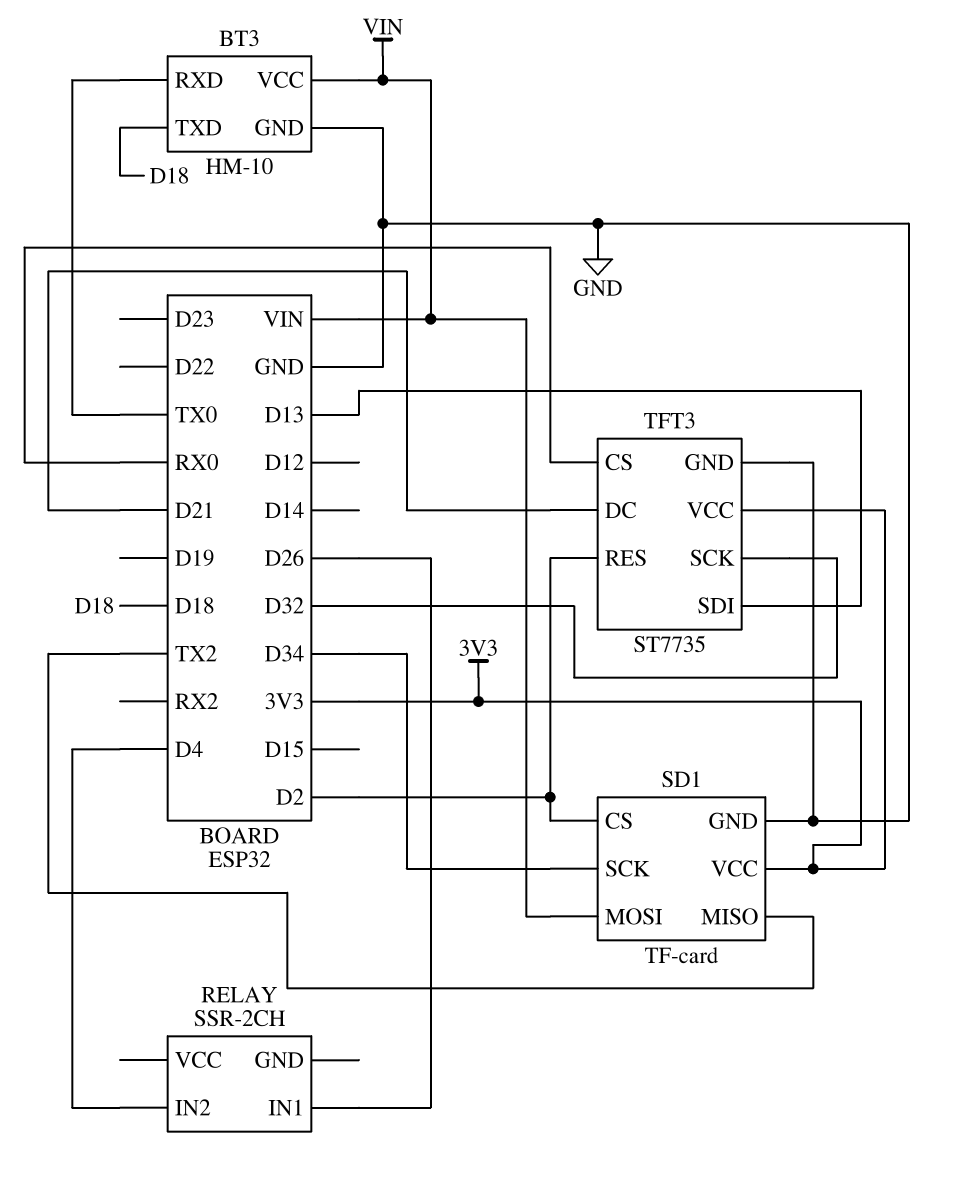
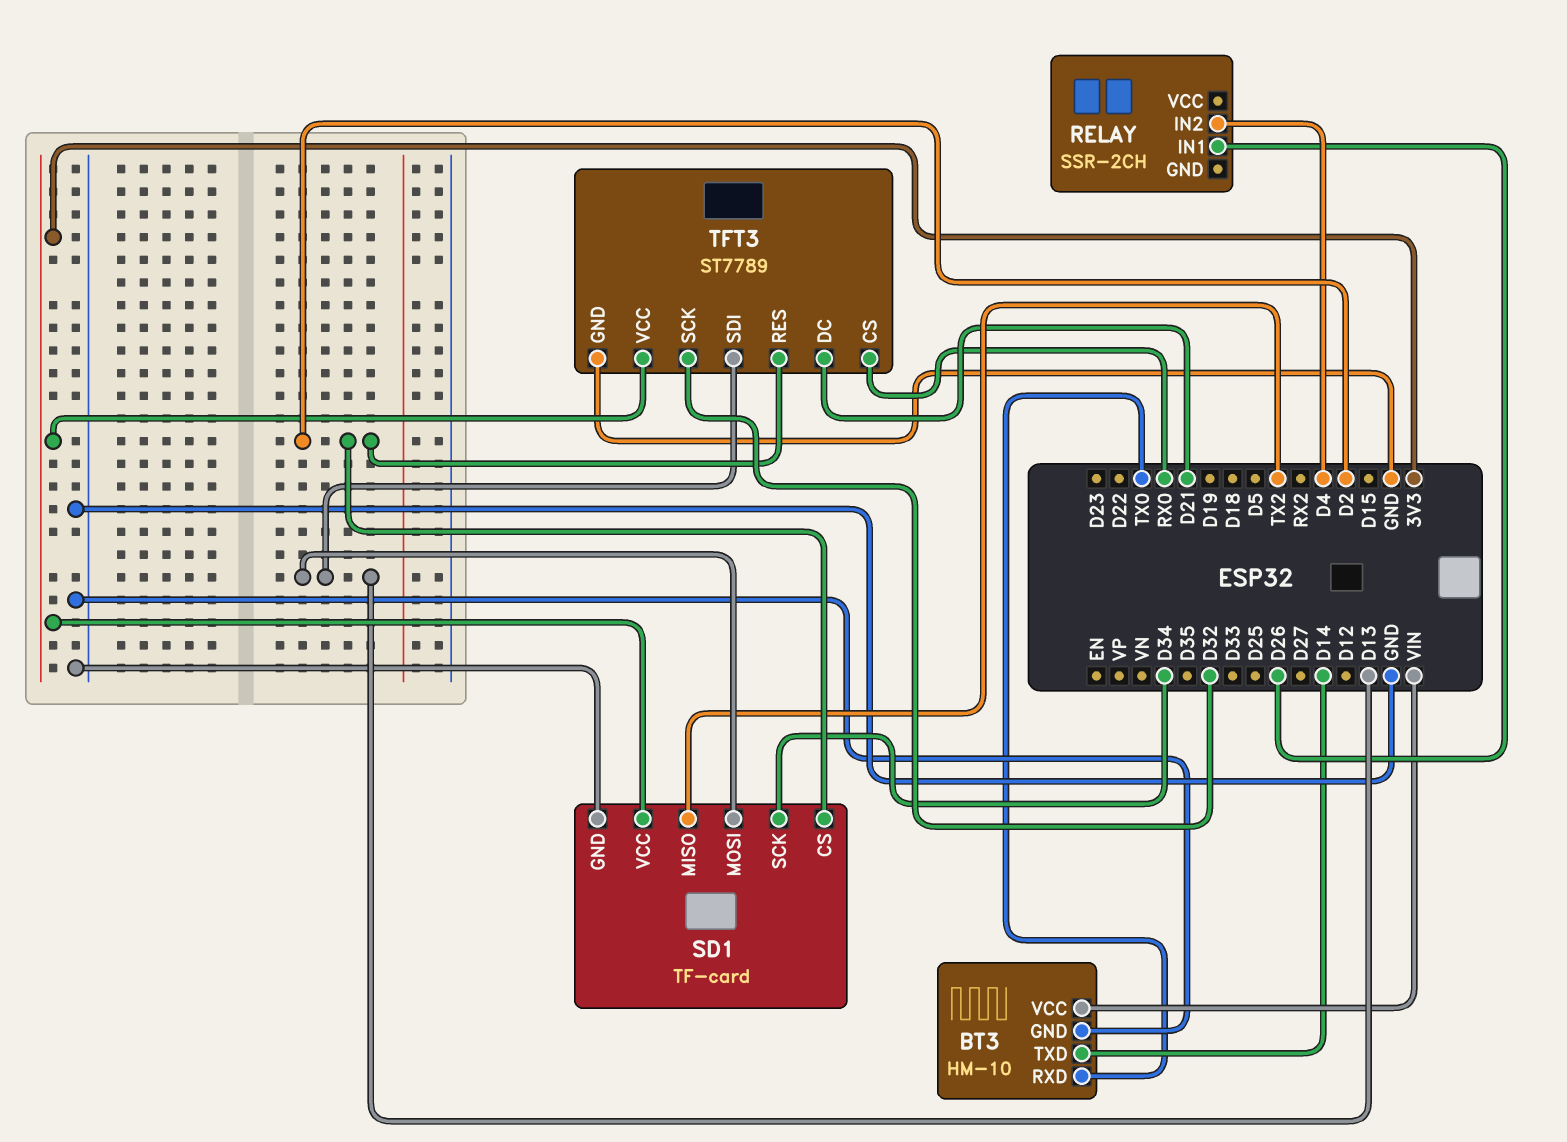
BT3 pin TXD: D18 -> D14
SD1 pin MOSI: VIN -> D13
TFT3: ST7735 -> ST7789

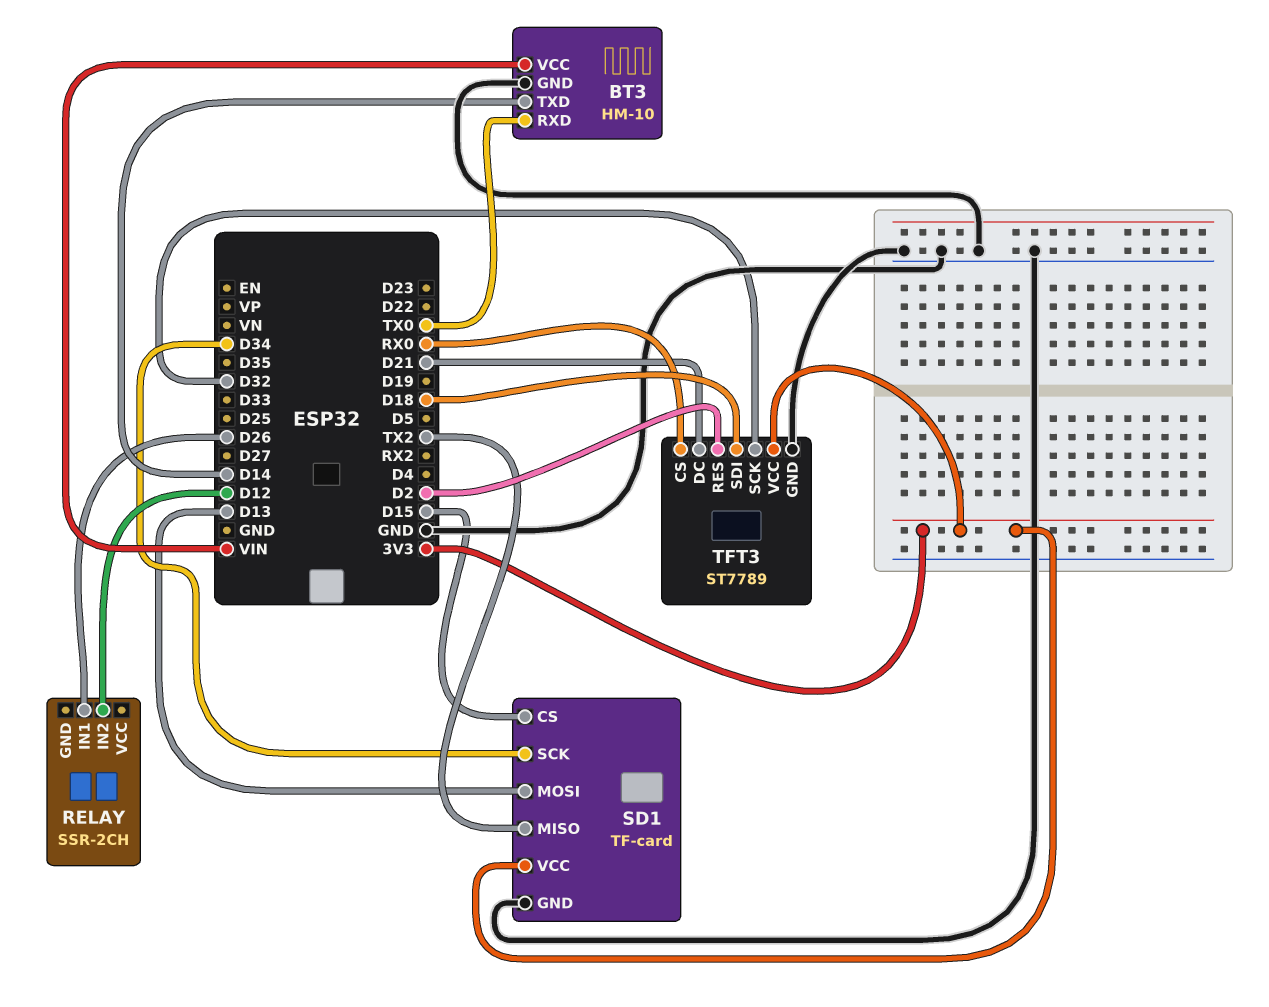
RELAY pin IN2: D4 -> D12
SD1 pin CS: D2 -> D15
TFT3 pin SDI: D13 -> D18

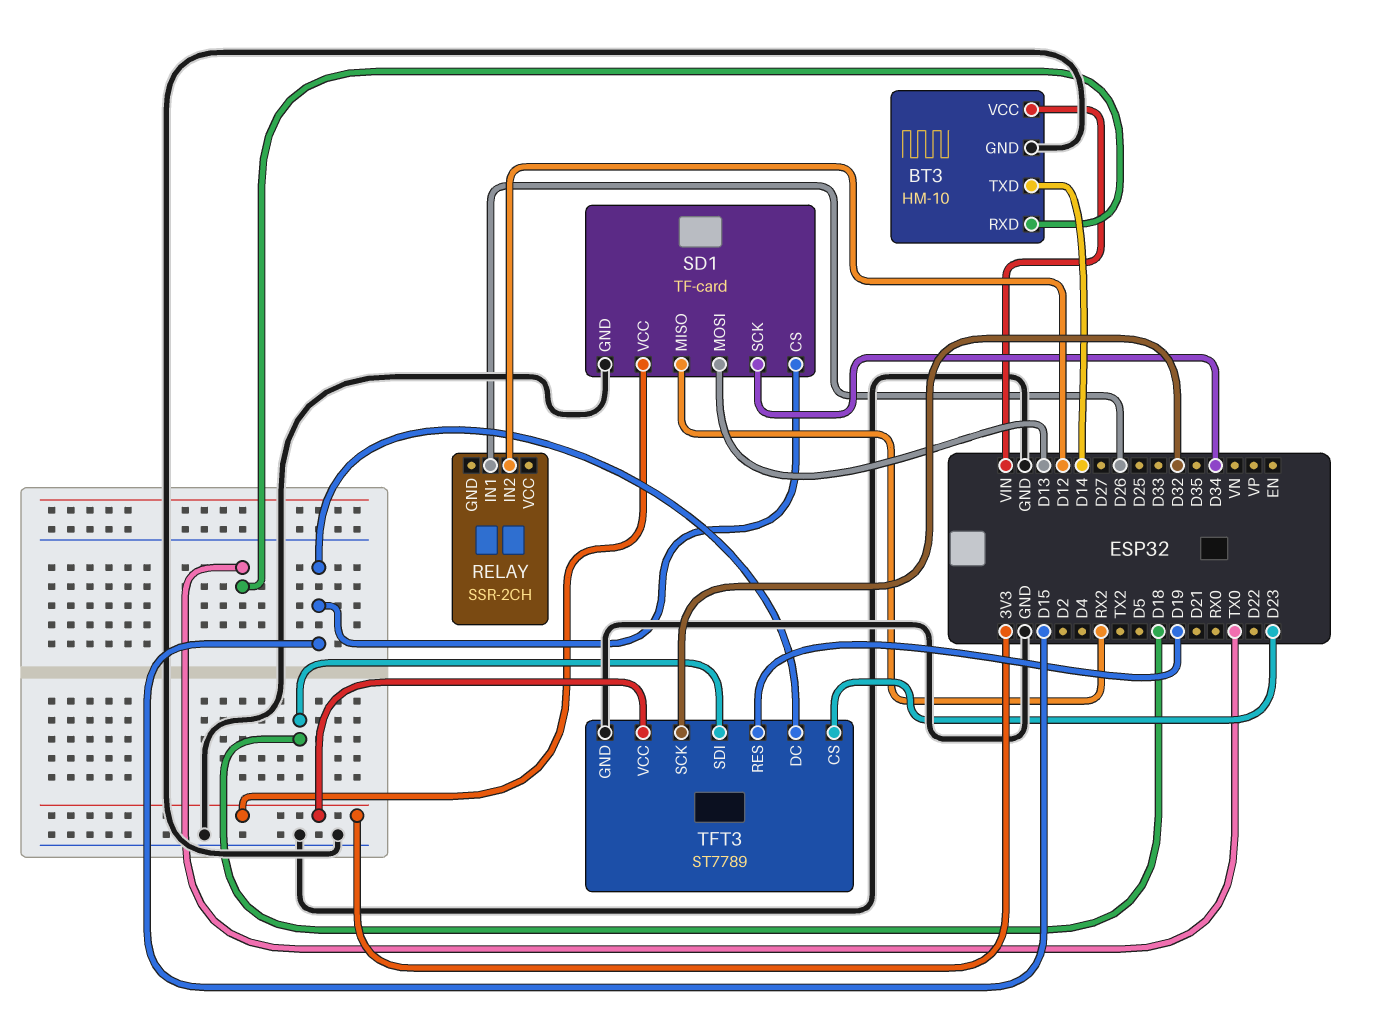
SD1 pin MISO: TX2 -> RX2
TFT3 pin CS: RX0 -> D23
TFT3 pin DC: D21 -> D15
TFT3 pin RES: D2 -> D19

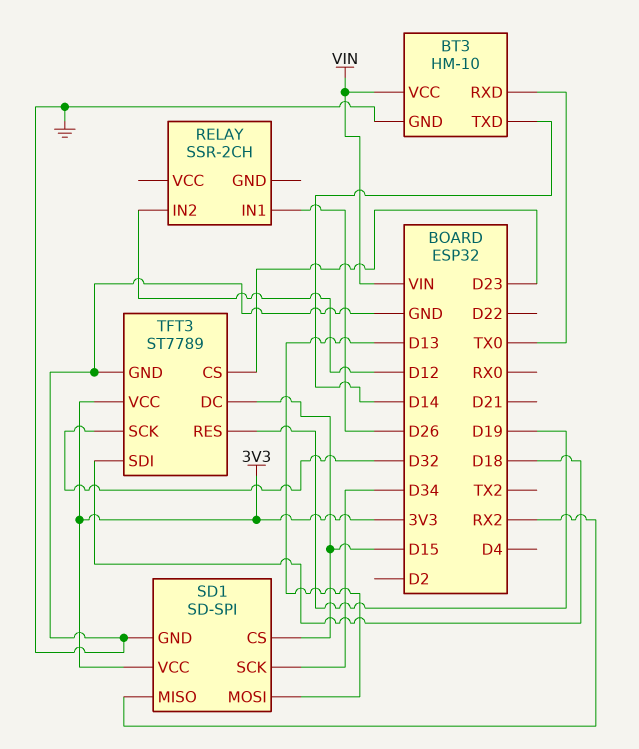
SD1: TF-card -> SD-SPI

